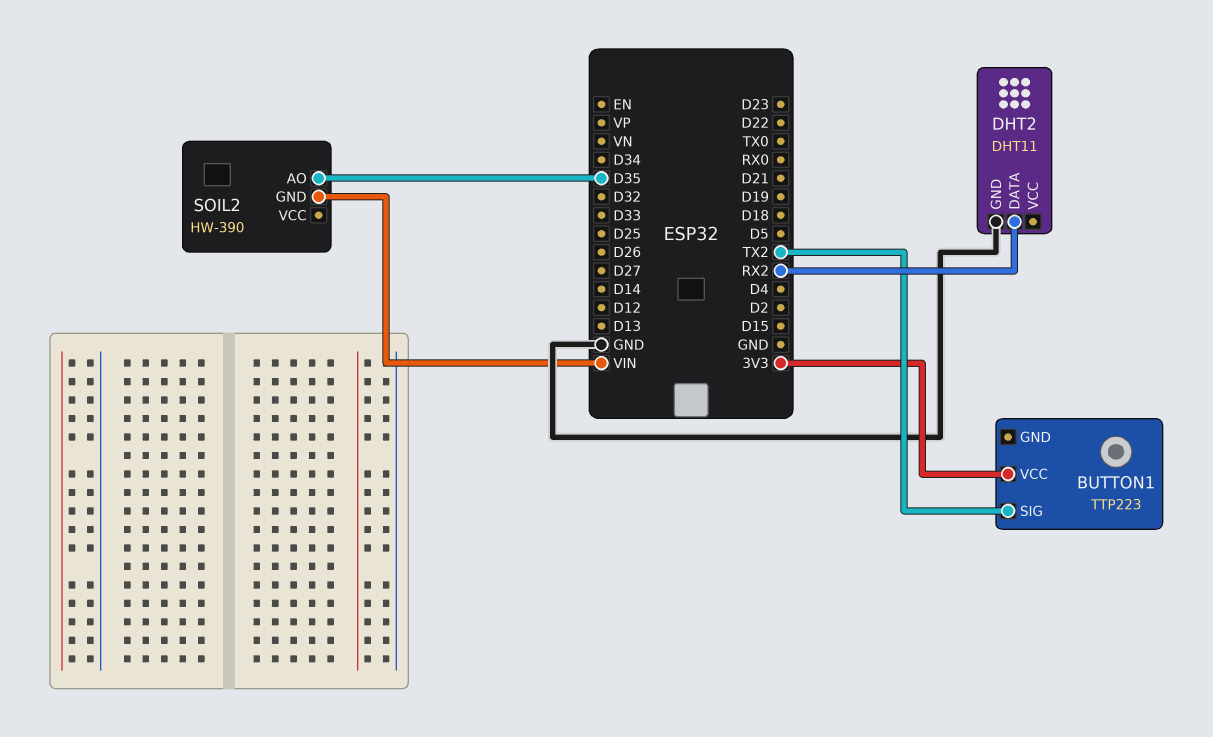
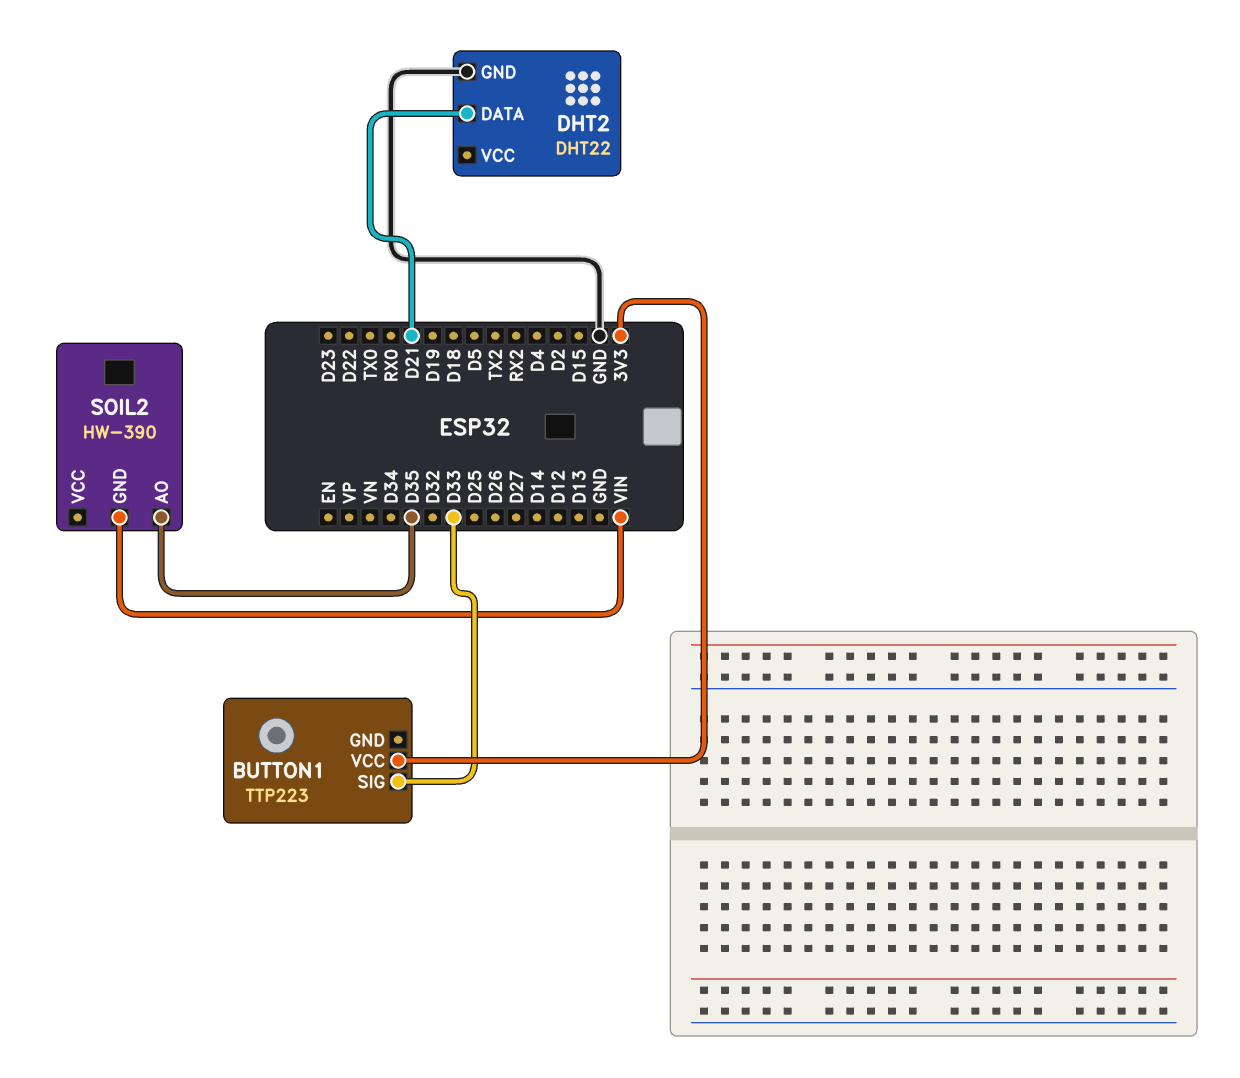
BUTTON1 pin SIG: TX2 -> D33
DHT2: DHT11 -> DHT22
DHT2 pin DATA: RX2 -> D21

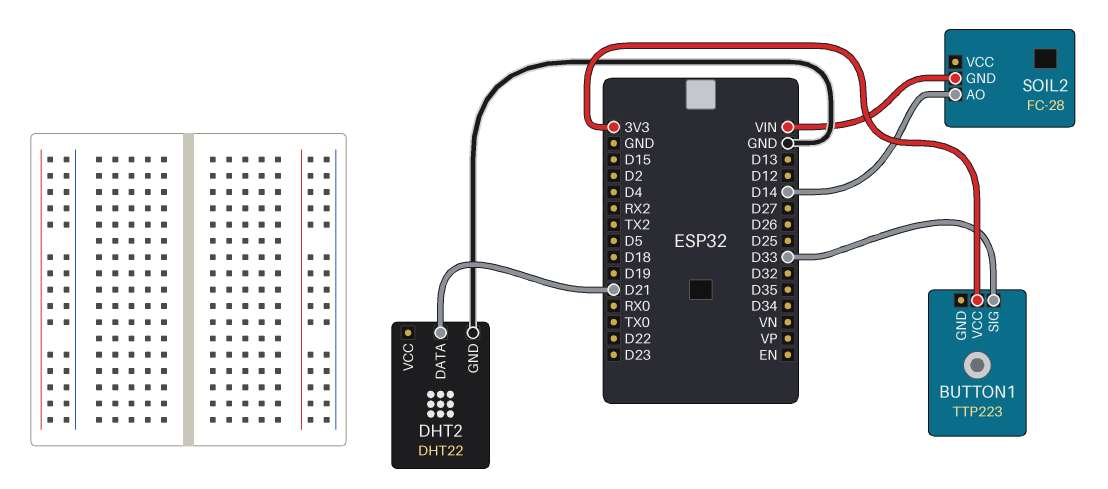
SOIL2: HW-390 -> FC-28
SOIL2 pin AO: D35 -> D14

